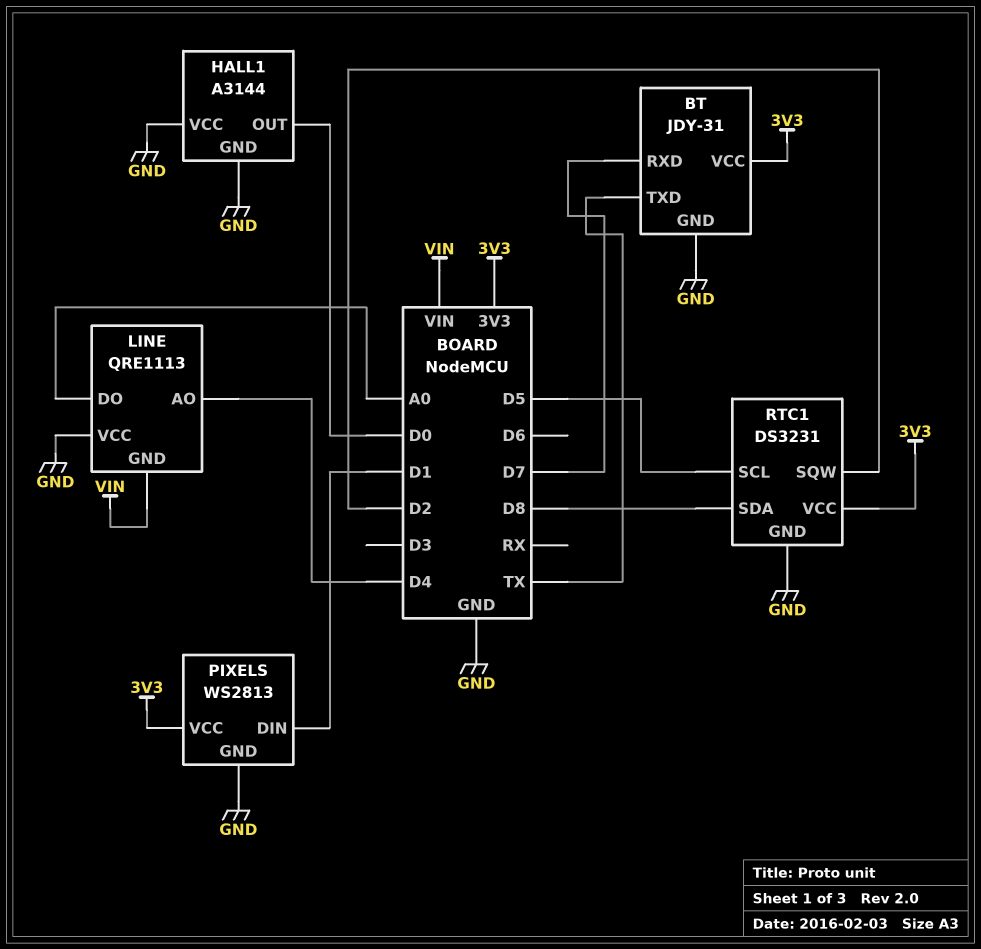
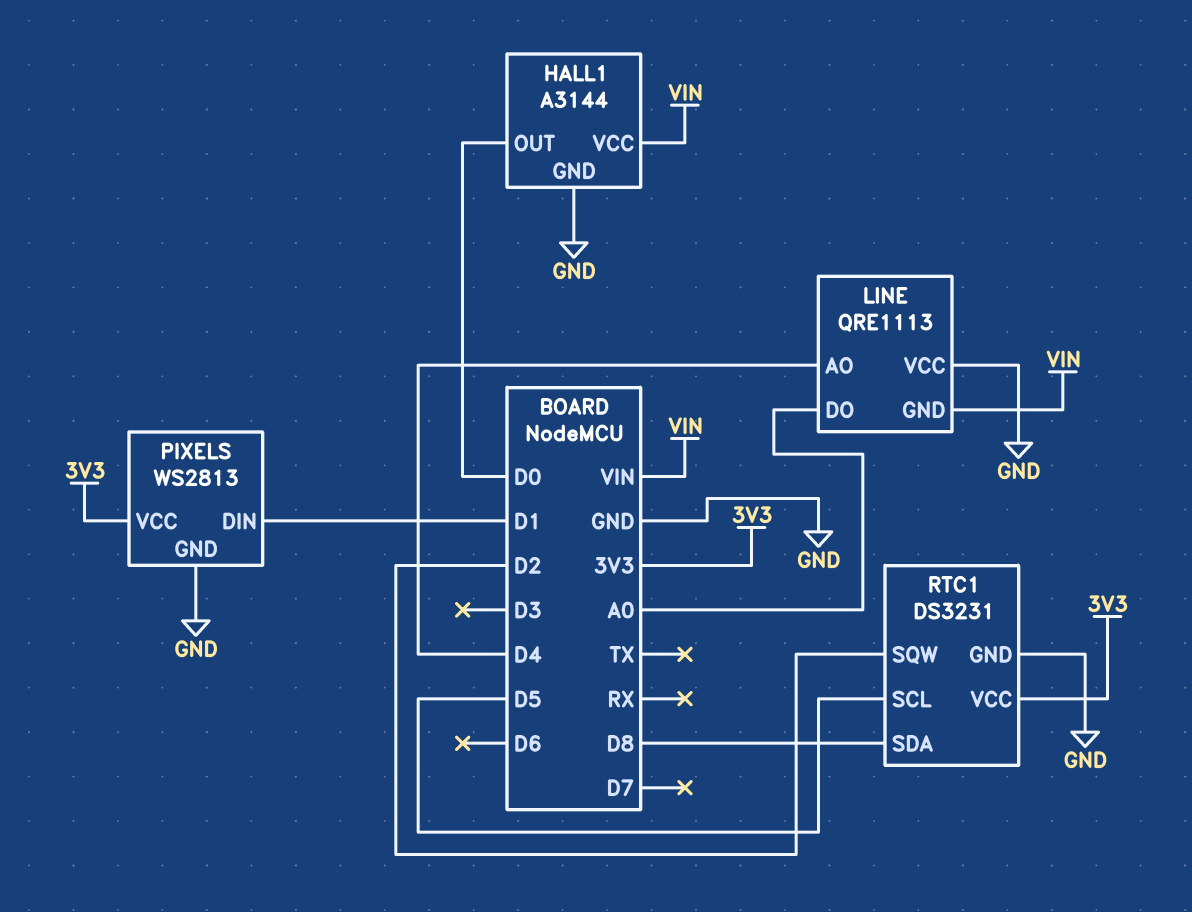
BT: JDY-31 -> none
BT pin GND: GND -> none
BT pin RXD: D7 -> none
BT pin TXD: TX -> none
BT pin VCC: 3V3 -> none
HALL1 pin VCC: GND -> VIN

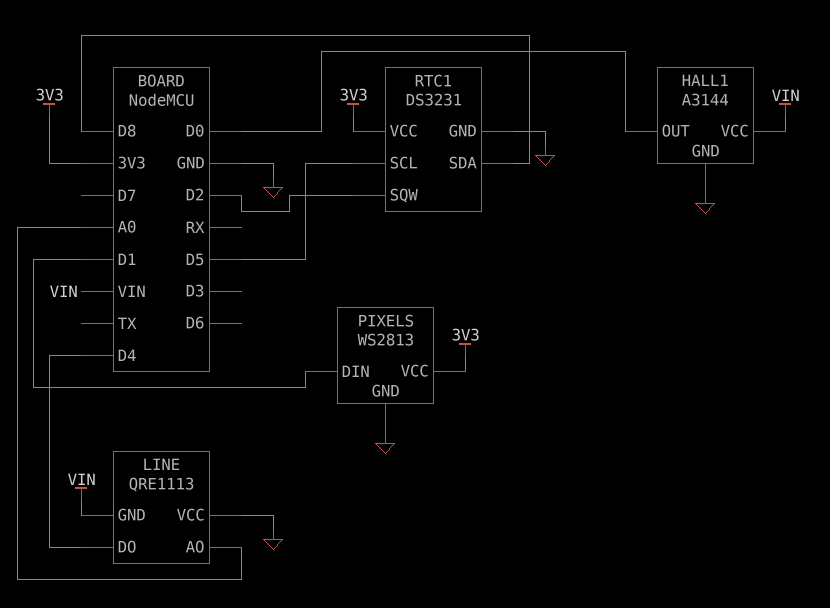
LINE pin AO: D4 -> A0
LINE pin DO: A0 -> D4

